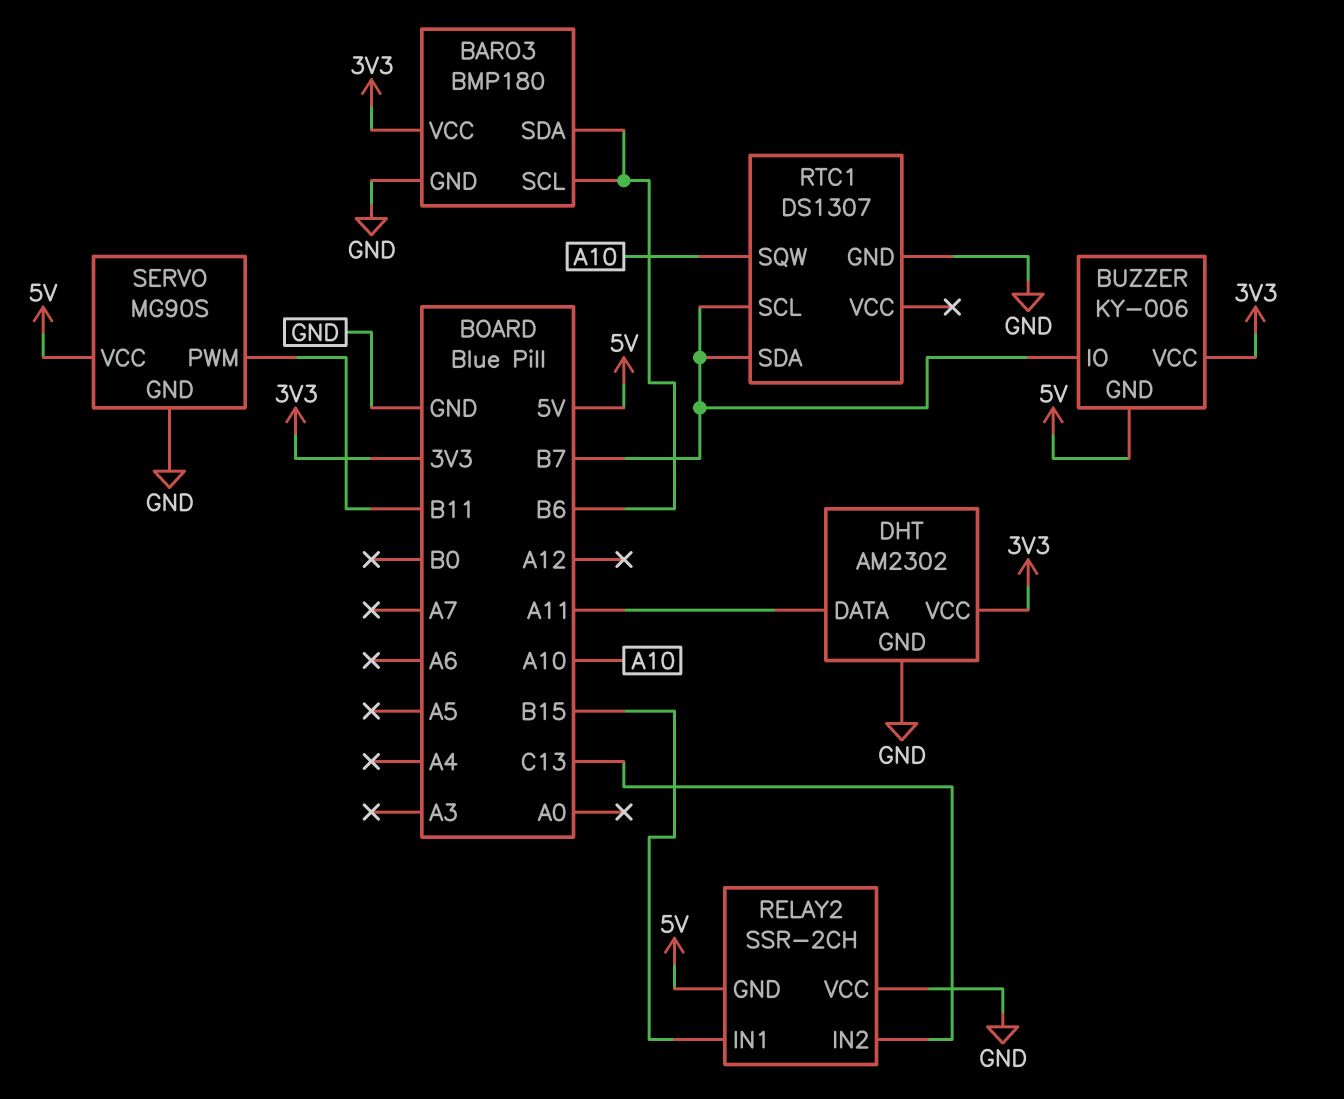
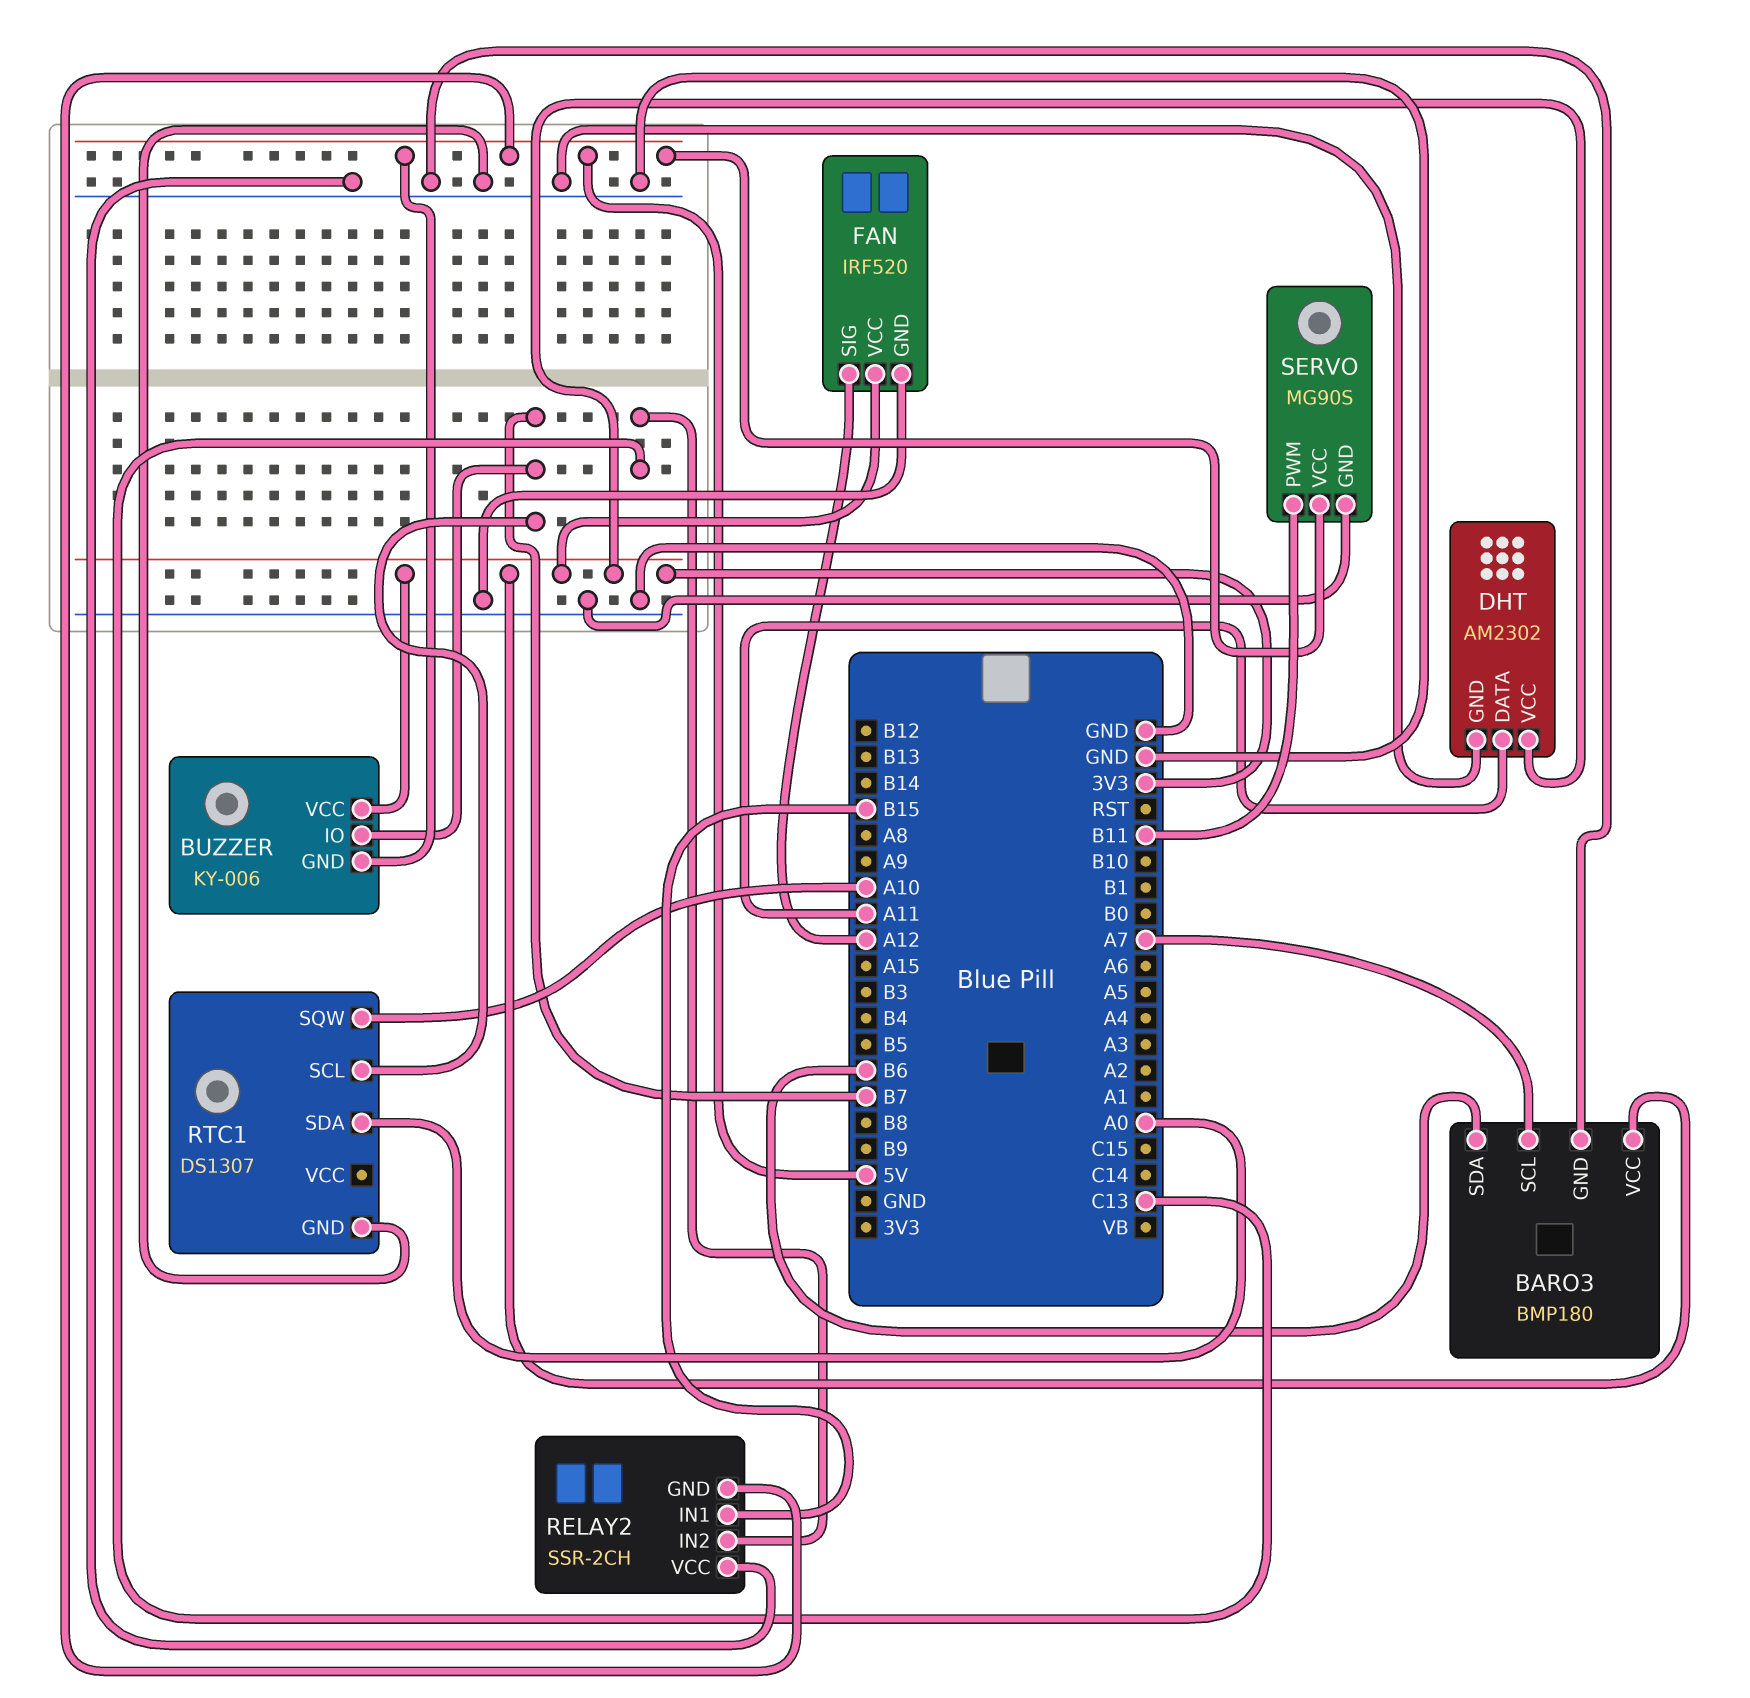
BARO3 pin SCL: B6 -> A7
FAN: none -> IRF520
FAN pin GND: none -> GND
FAN pin SIG: none -> A12
FAN pin VCC: none -> 3V3
RTC1 pin SDA: B7 -> A0

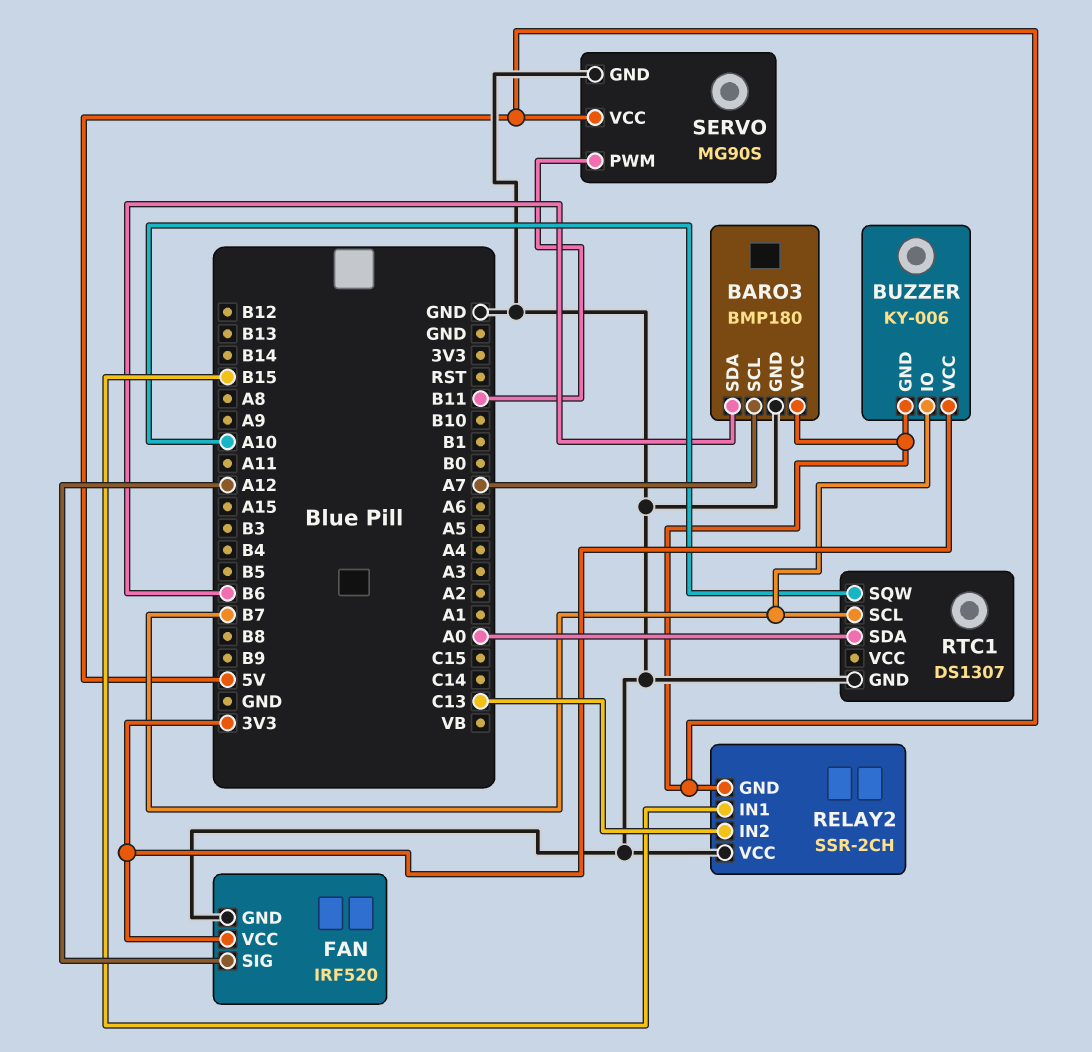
BARO3 pin VCC: 3V3 -> 5V
DHT: AM2302 -> none
DHT pin DATA: A11 -> none
DHT pin GND: GND -> none
DHT pin VCC: 3V3 -> none

